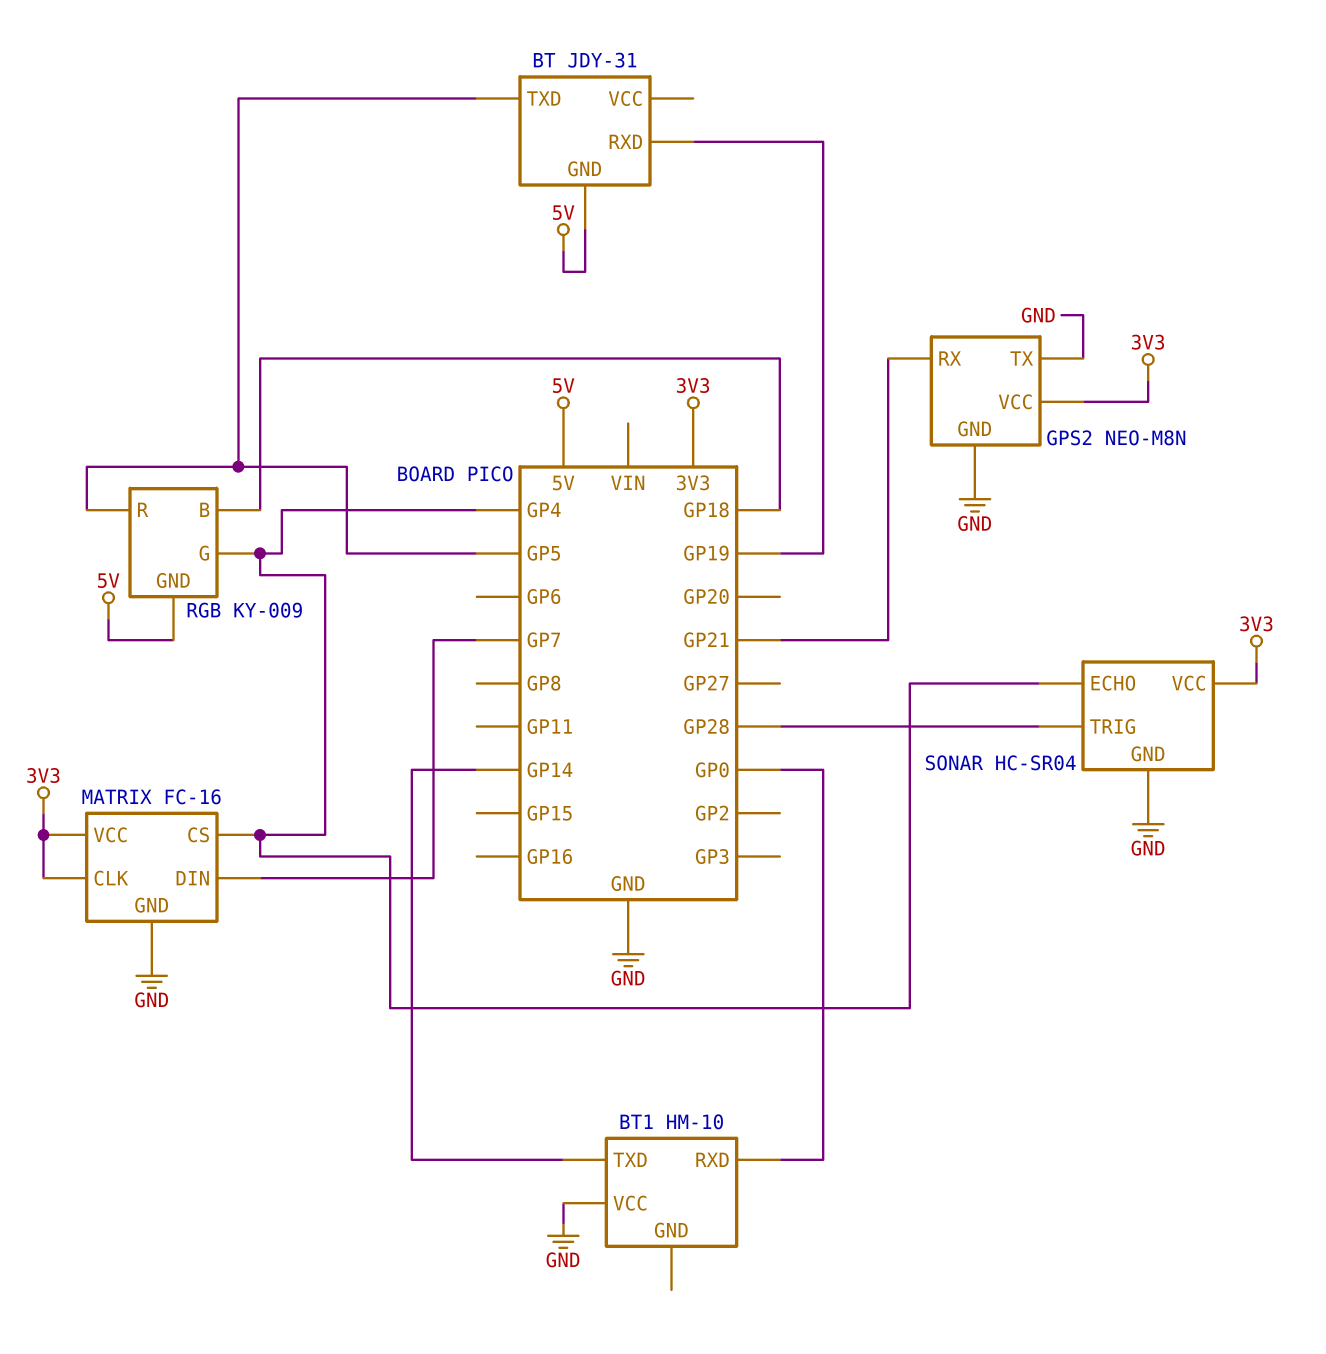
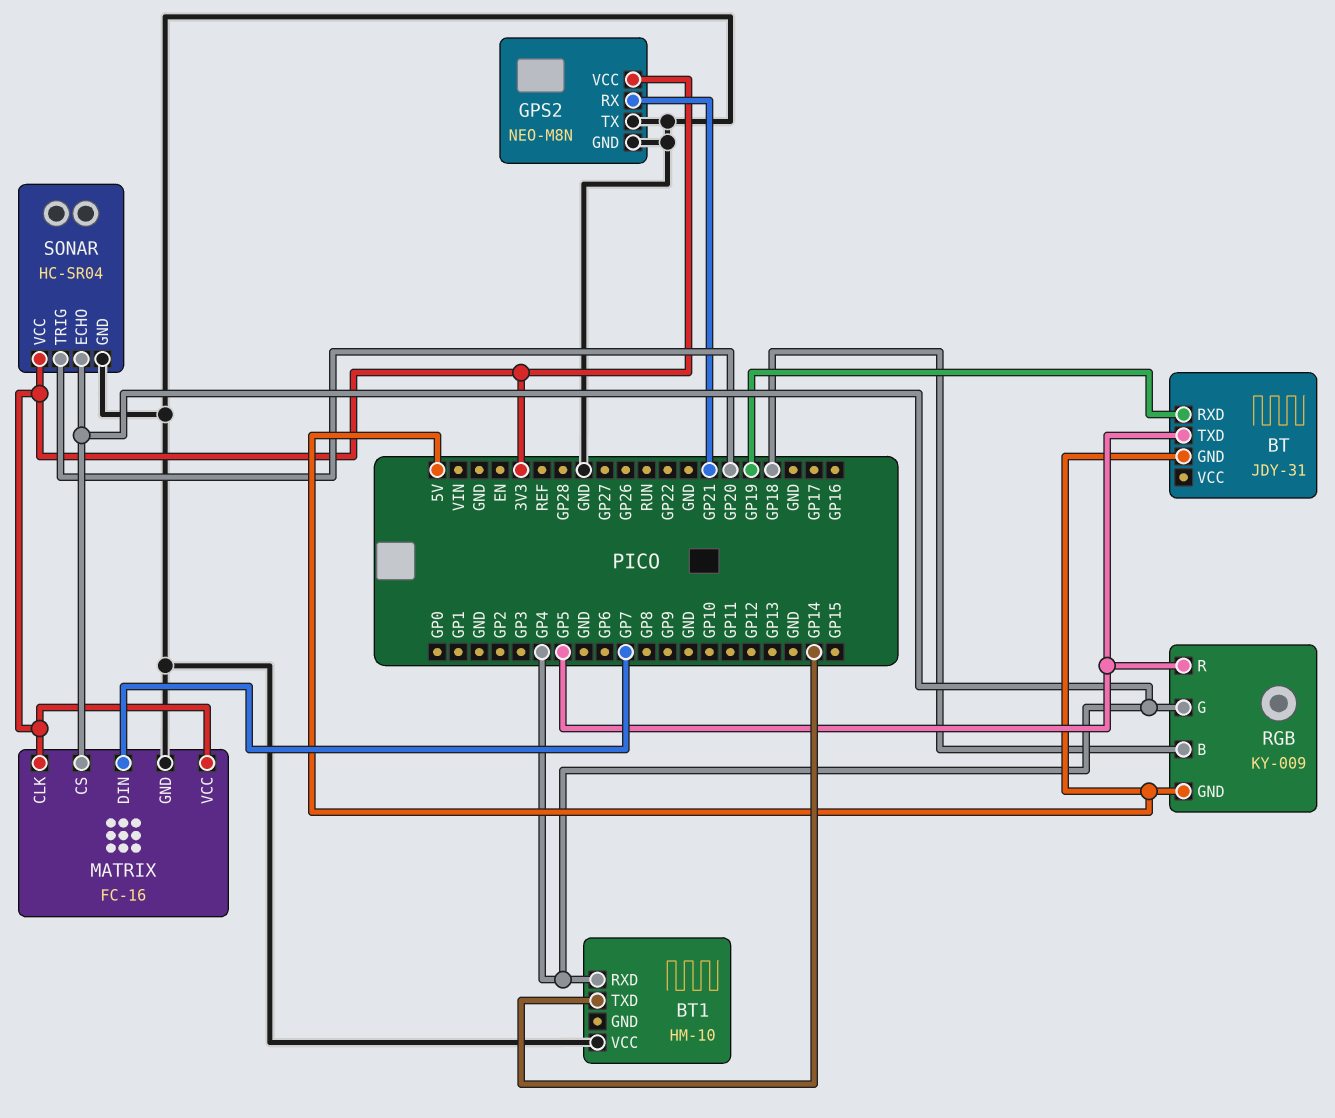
BT1 pin RXD: GP0 -> GP4
SONAR pin TRIG: GP28 -> GP20

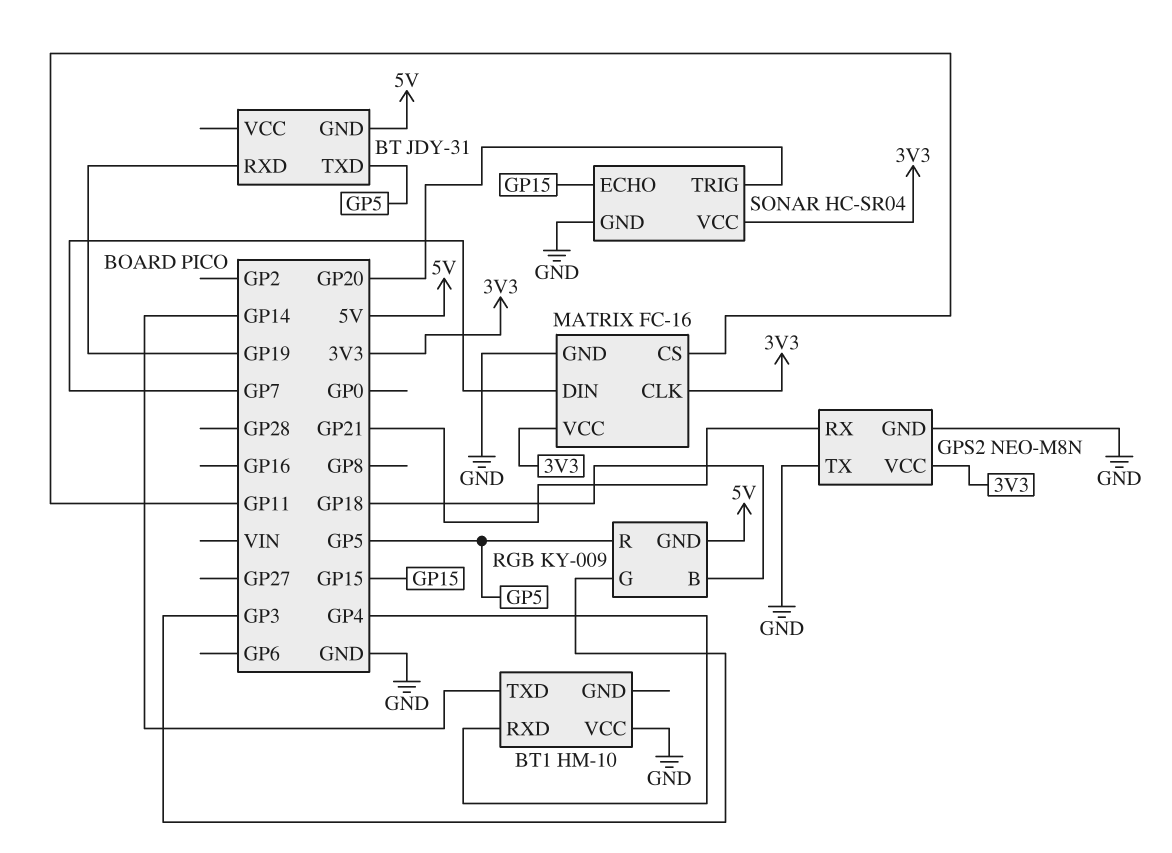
MATRIX pin CS: GP4 -> GP11
RGB pin G: GP4 -> GP3
SONAR pin ECHO: GP4 -> GP15

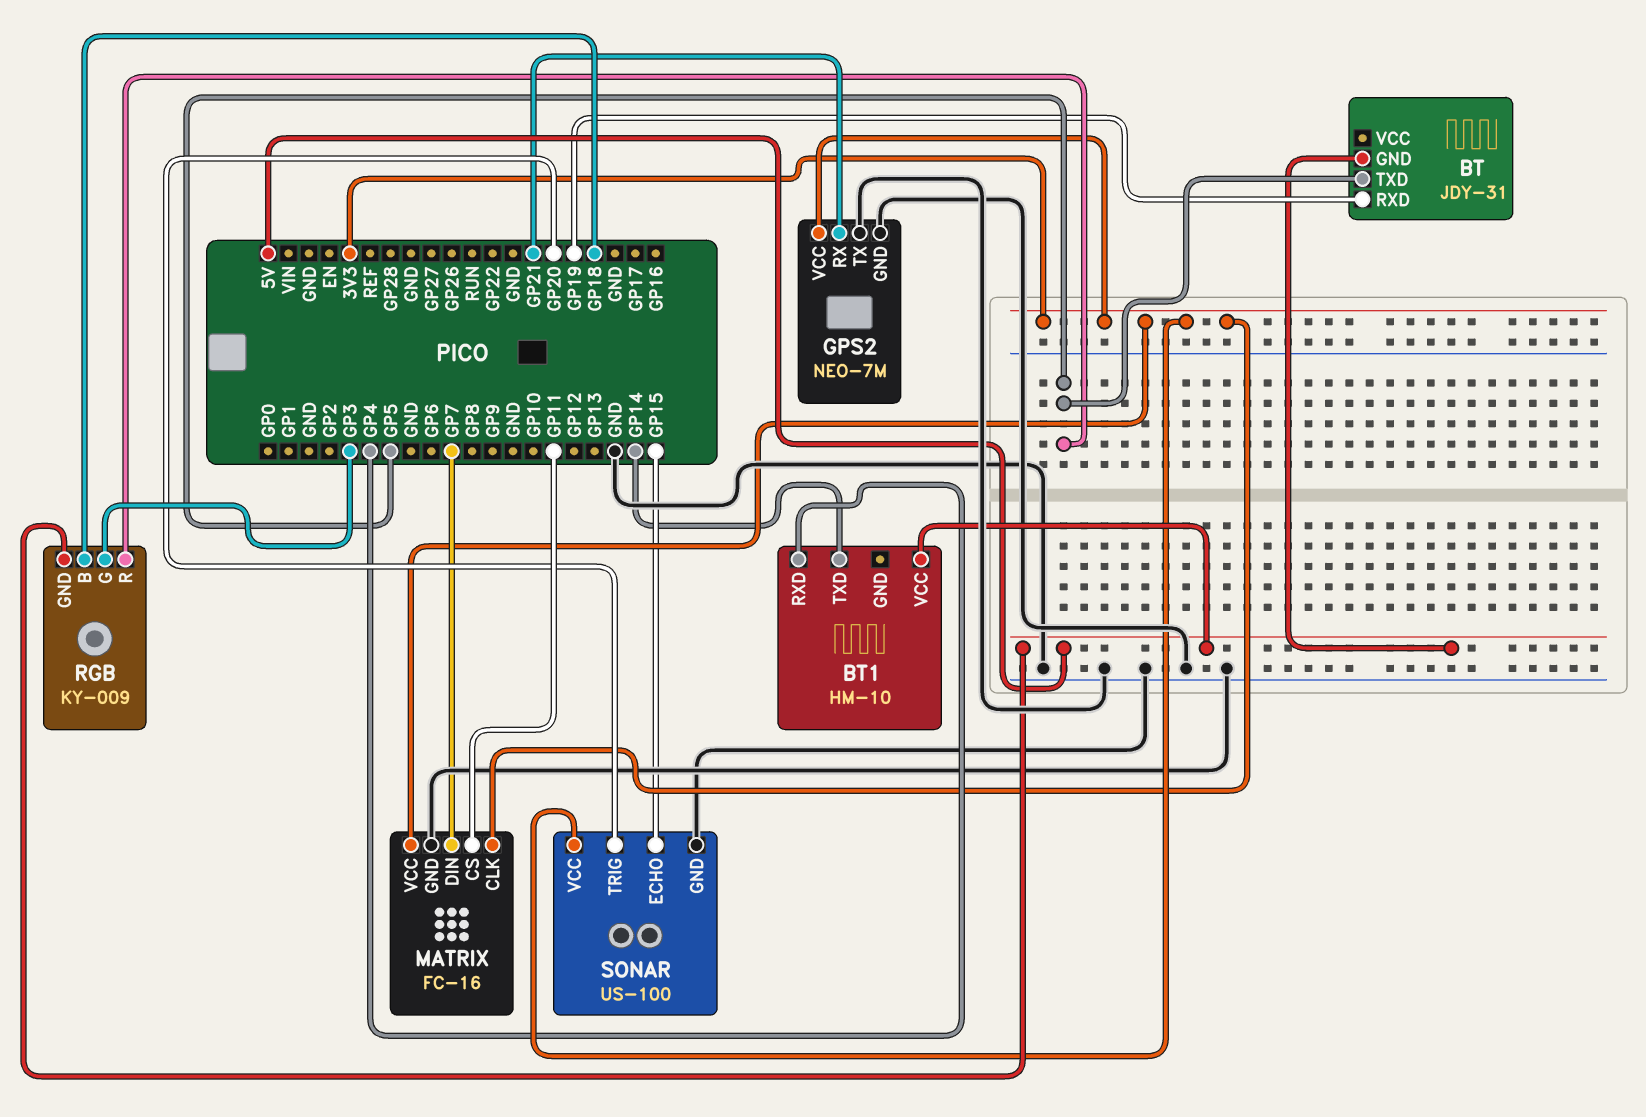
BT1 pin VCC: GND -> 5V
GPS2: NEO-M8N -> NEO-7M
SONAR: HC-SR04 -> US-100

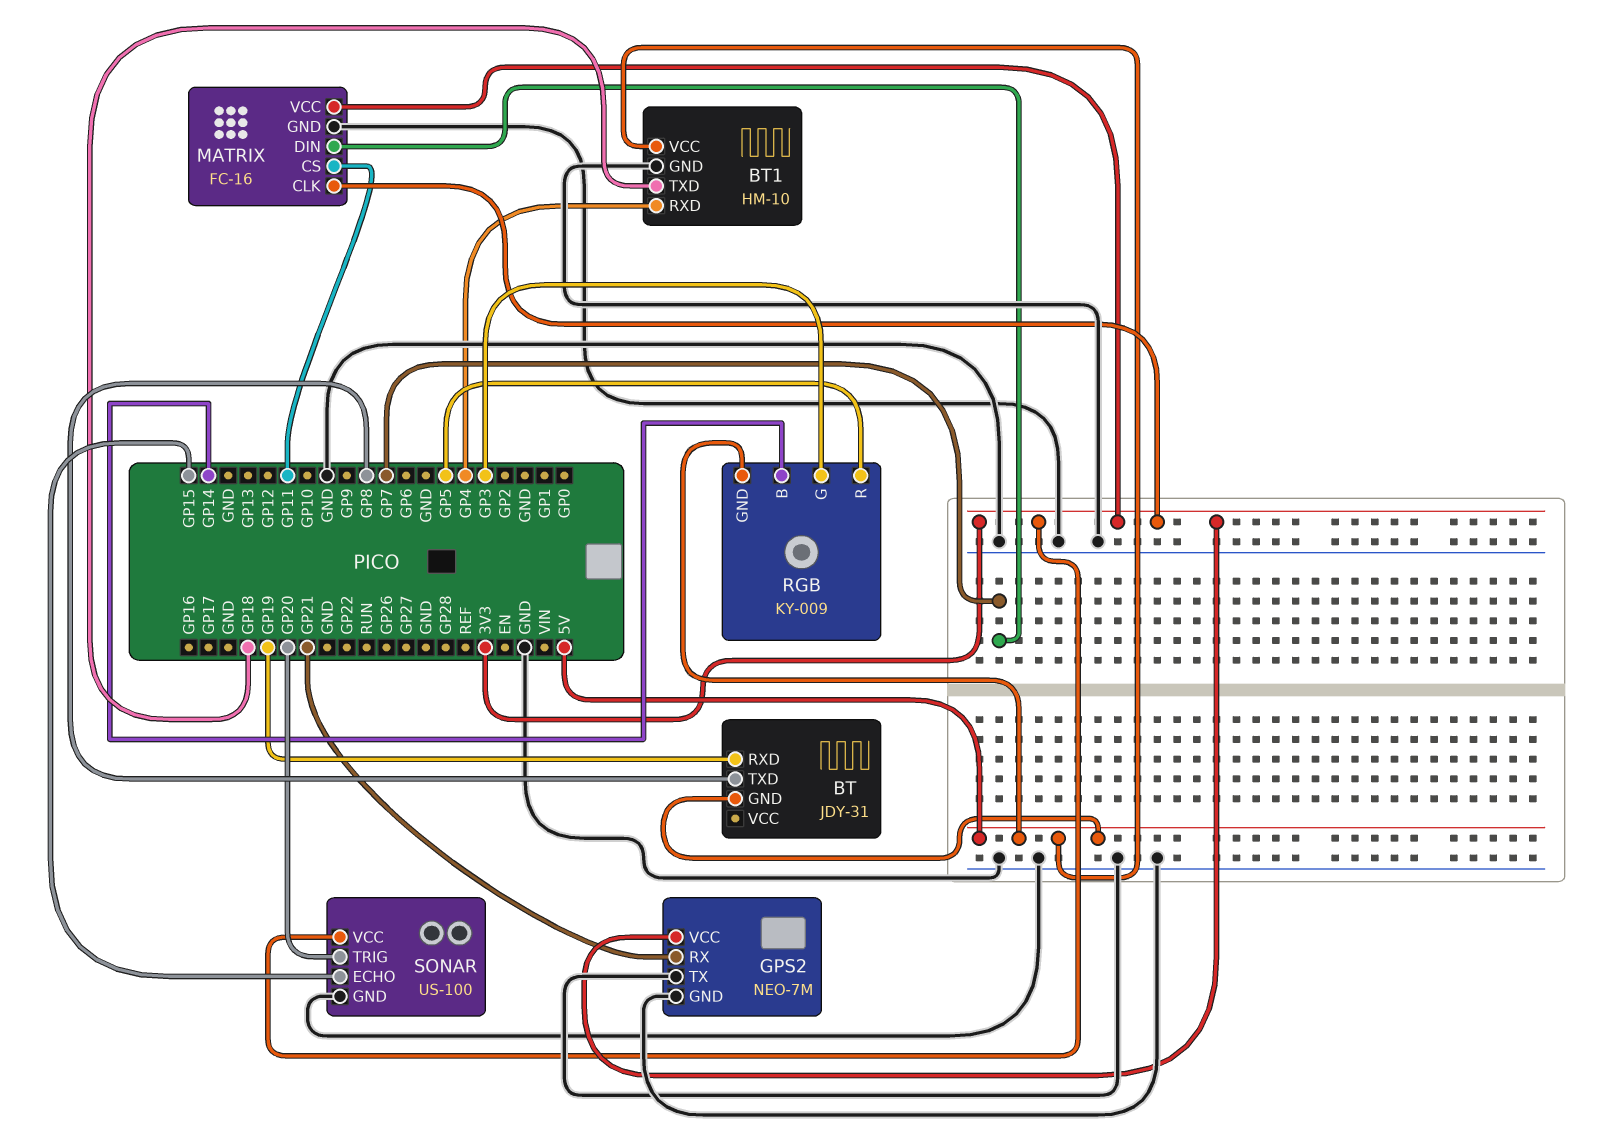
BT pin TXD: GP5 -> GP8
BT1 pin GND: none -> GND
BT1 pin TXD: GP14 -> GP18
RGB pin B: GP18 -> GP14

